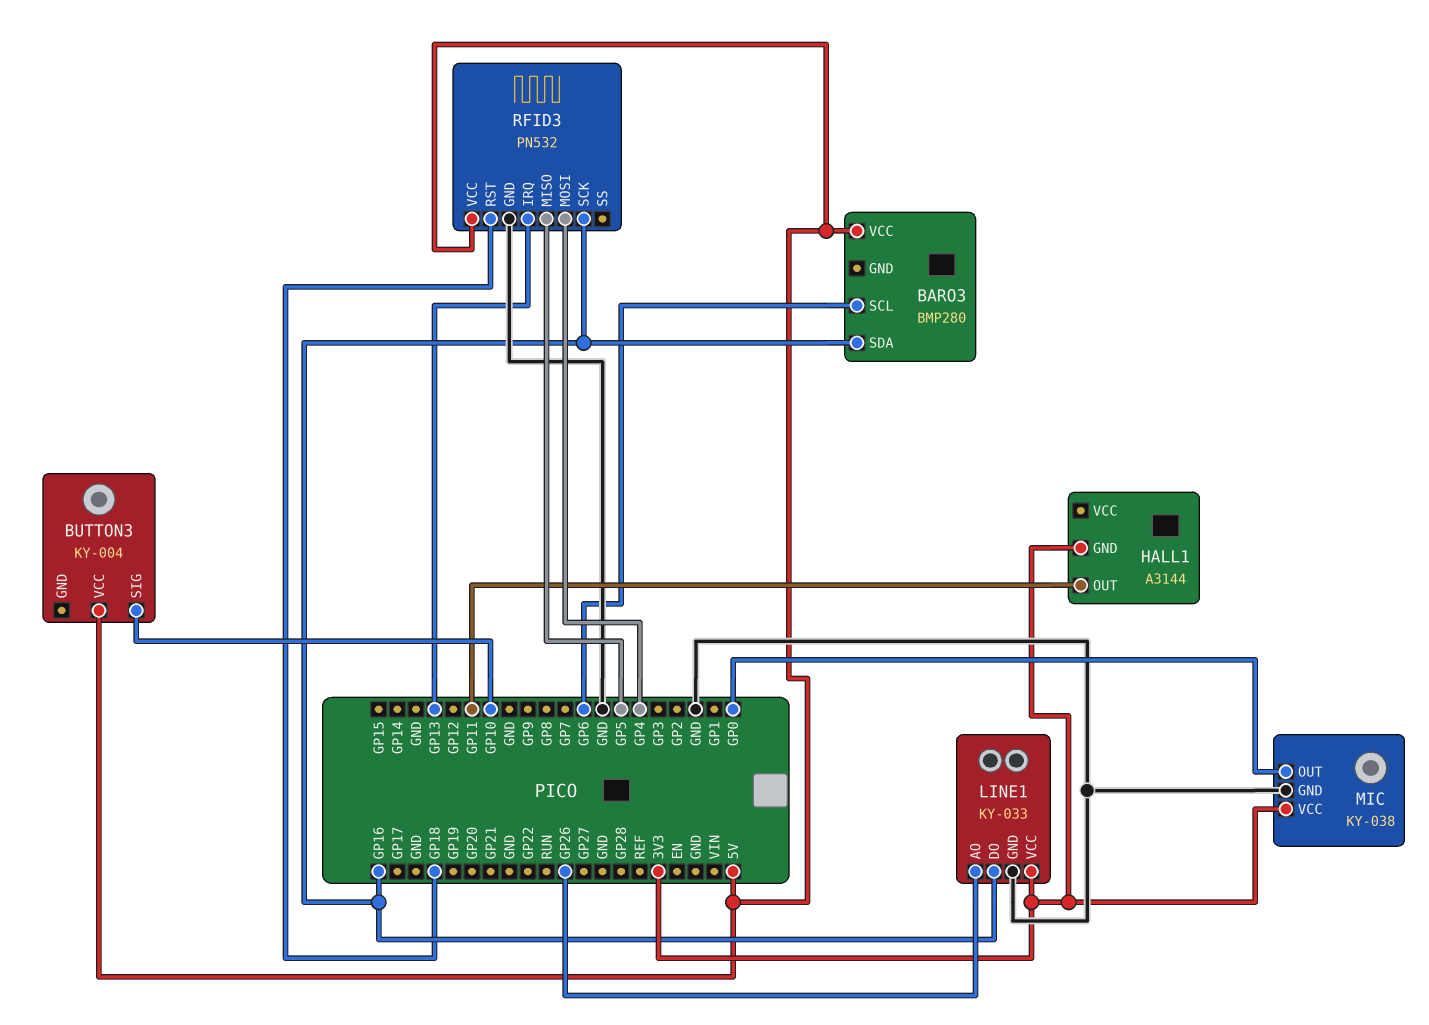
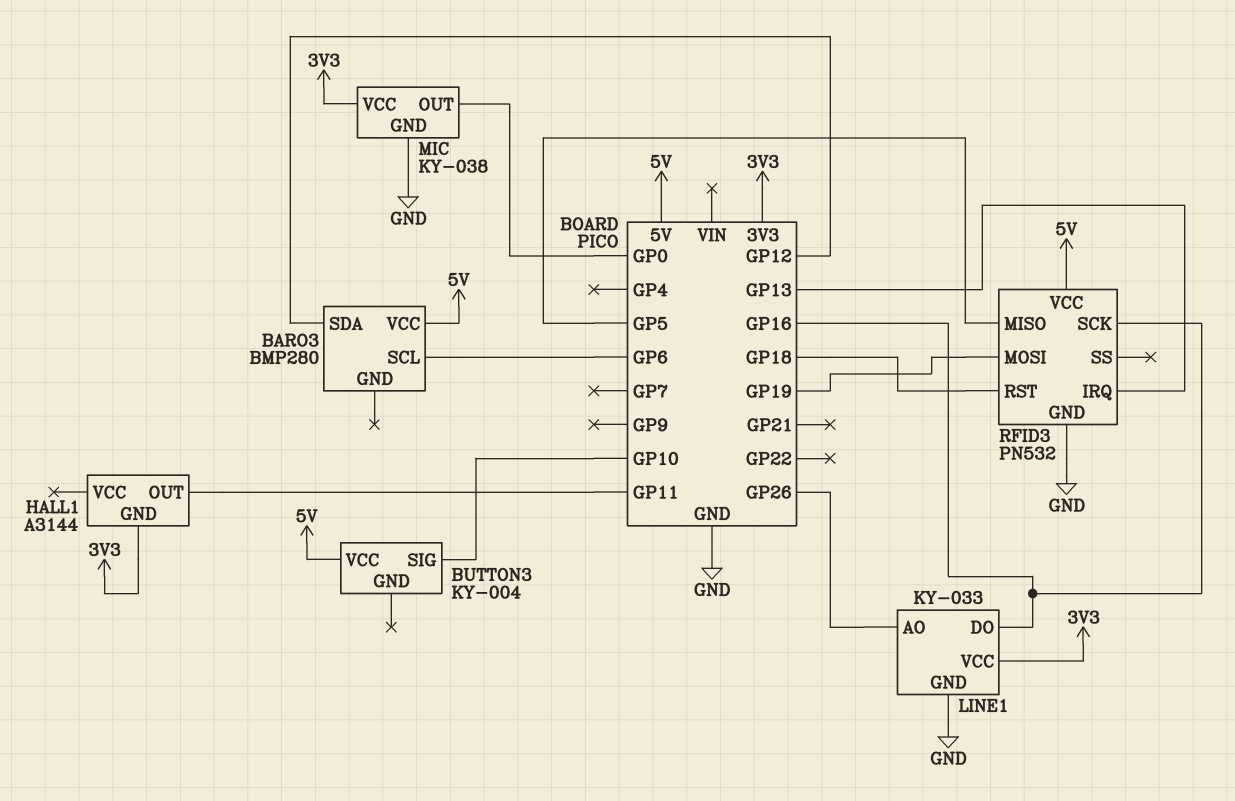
BARO3 pin SDA: GP16 -> GP12
RFID3 pin MOSI: GP4 -> GP19

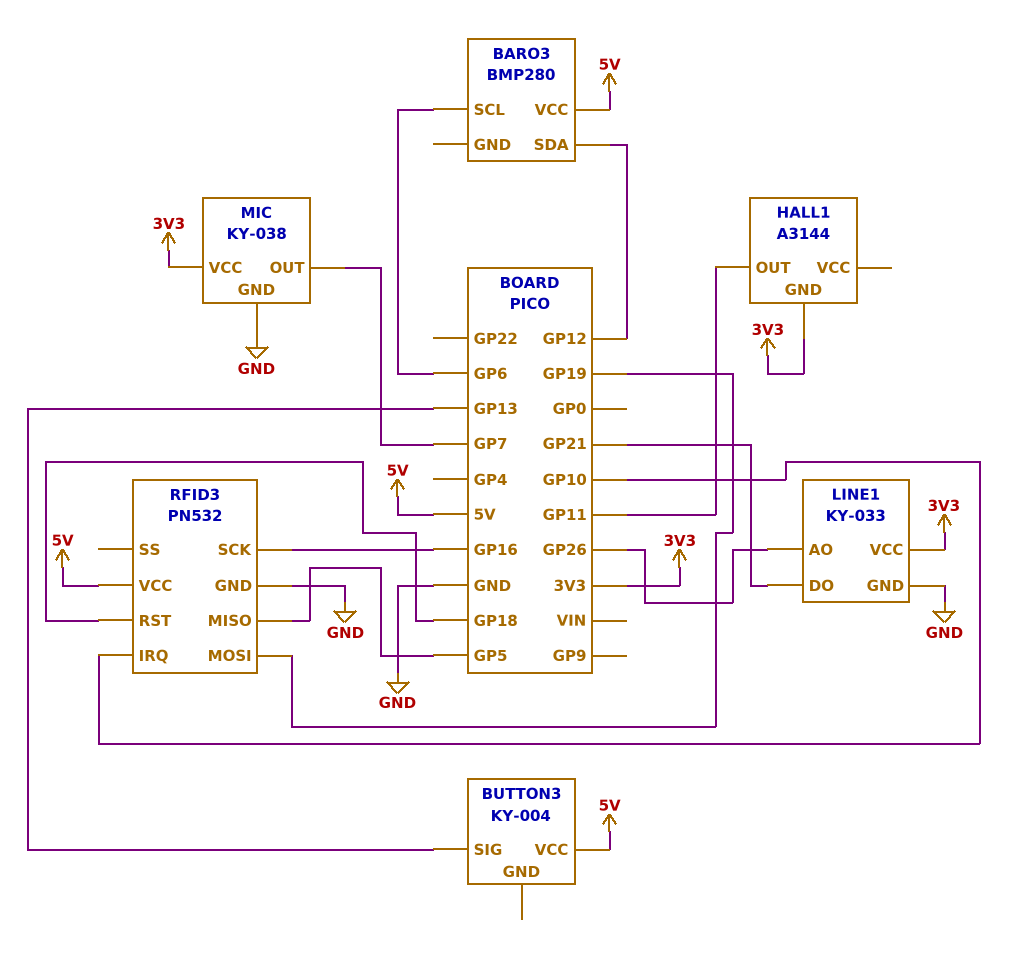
BUTTON3 pin SIG: GP10 -> GP13
LINE1 pin DO: GP16 -> GP21
MIC pin OUT: GP0 -> GP7
RFID3 pin IRQ: GP13 -> GP10

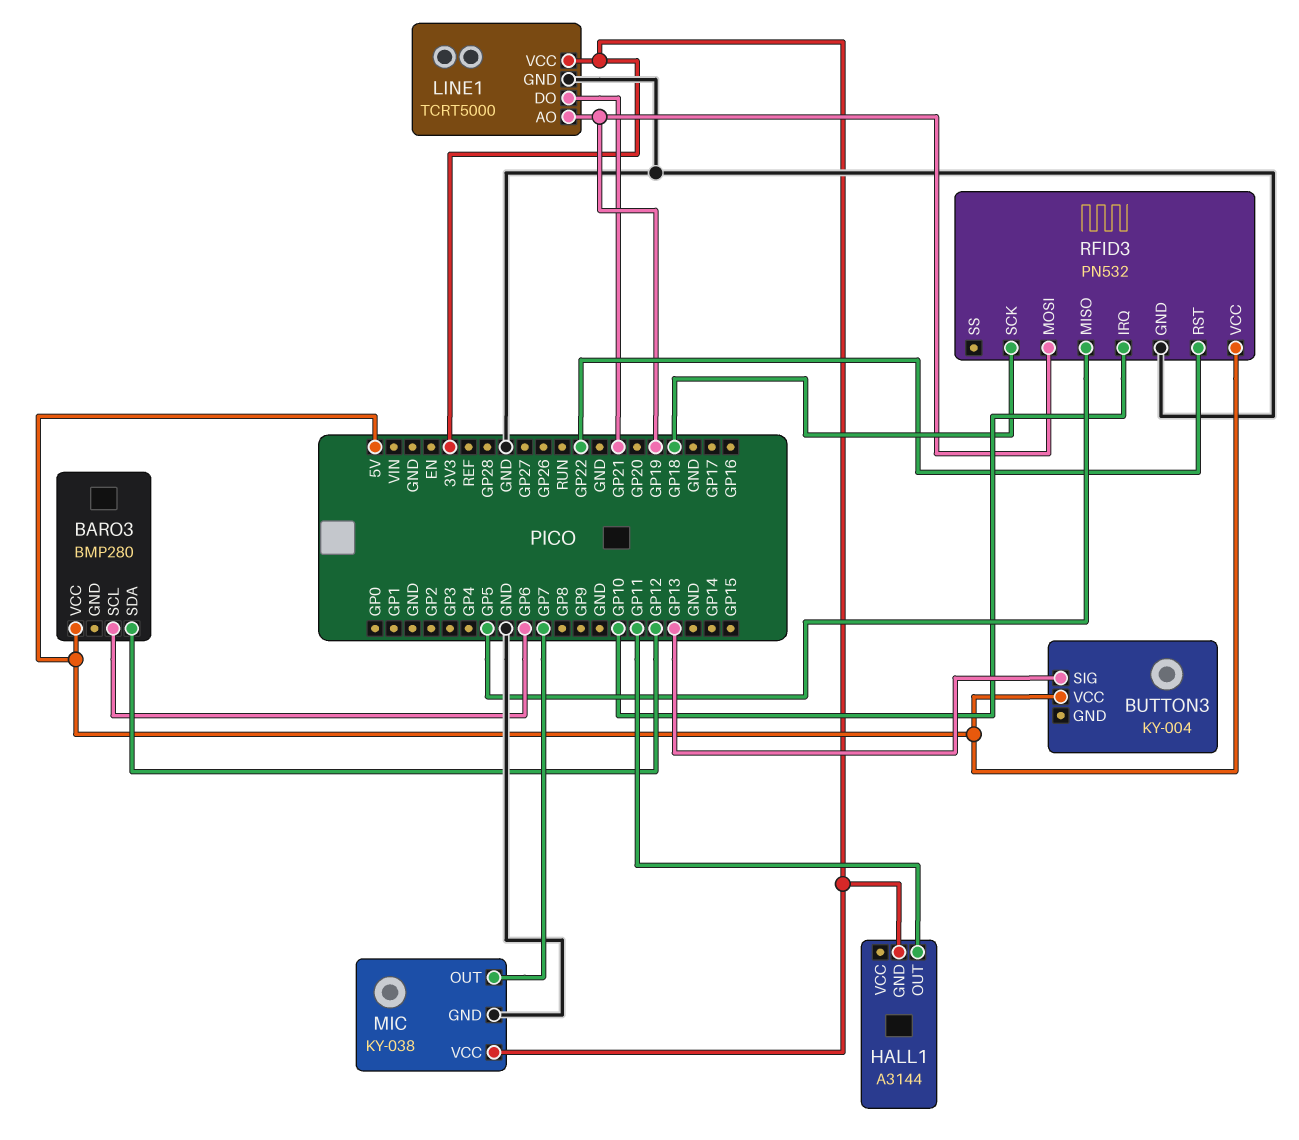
LINE1: KY-033 -> TCRT5000
LINE1 pin AO: GP26 -> GP19
RFID3 pin RST: GP18 -> GP22
RFID3 pin SCK: GP16 -> GP18

